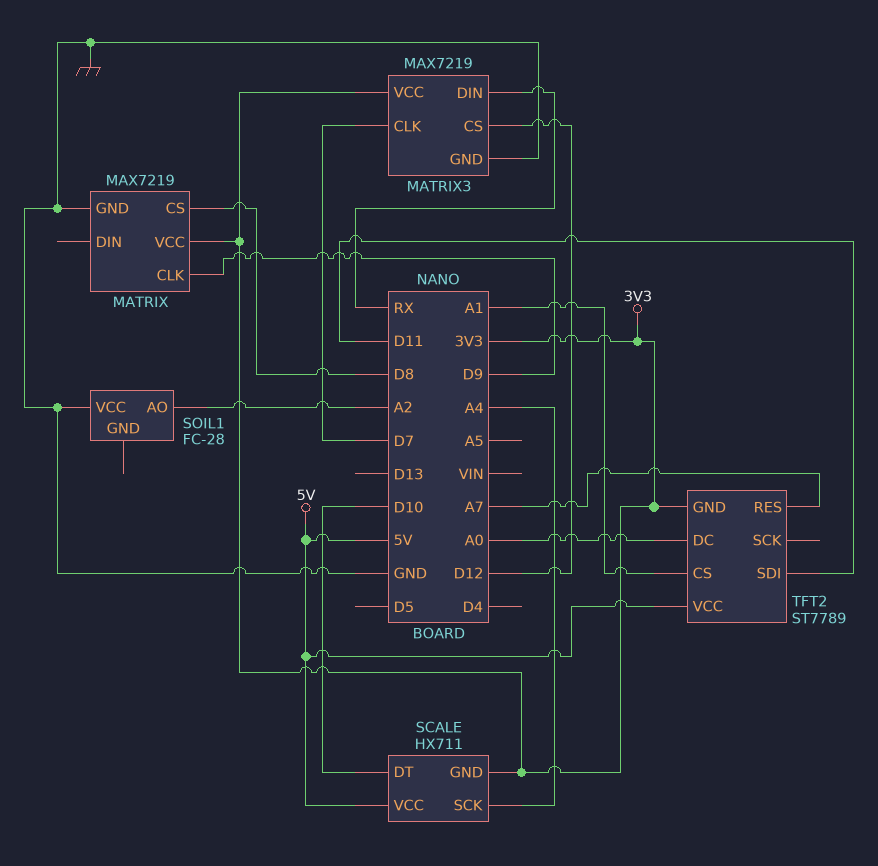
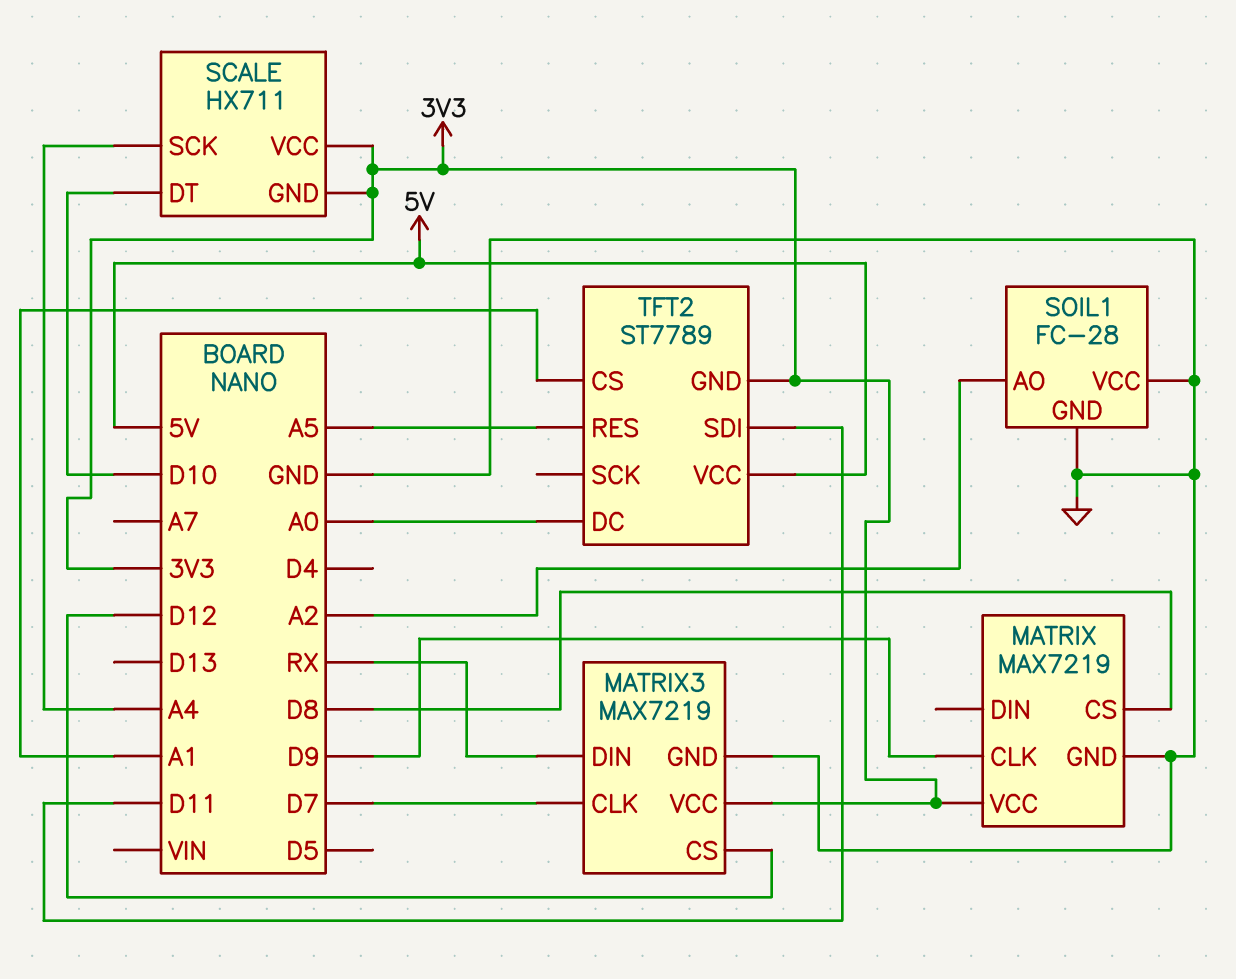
SCALE pin VCC: 5V -> 3V3
SOIL1 pin GND: none -> GND
TFT2 pin RES: A7 -> A5

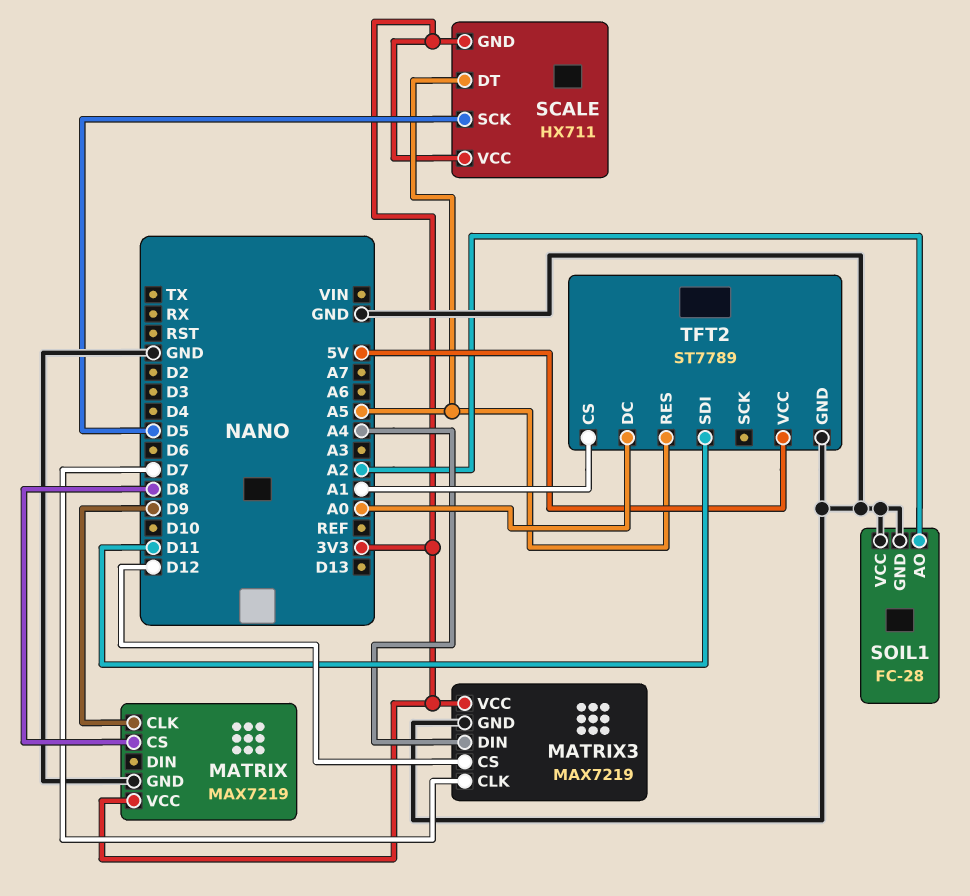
MATRIX3 pin DIN: RX -> A4
SCALE pin DT: D10 -> A5
SCALE pin SCK: A4 -> D5
TFT2 pin GND: 3V3 -> GND

